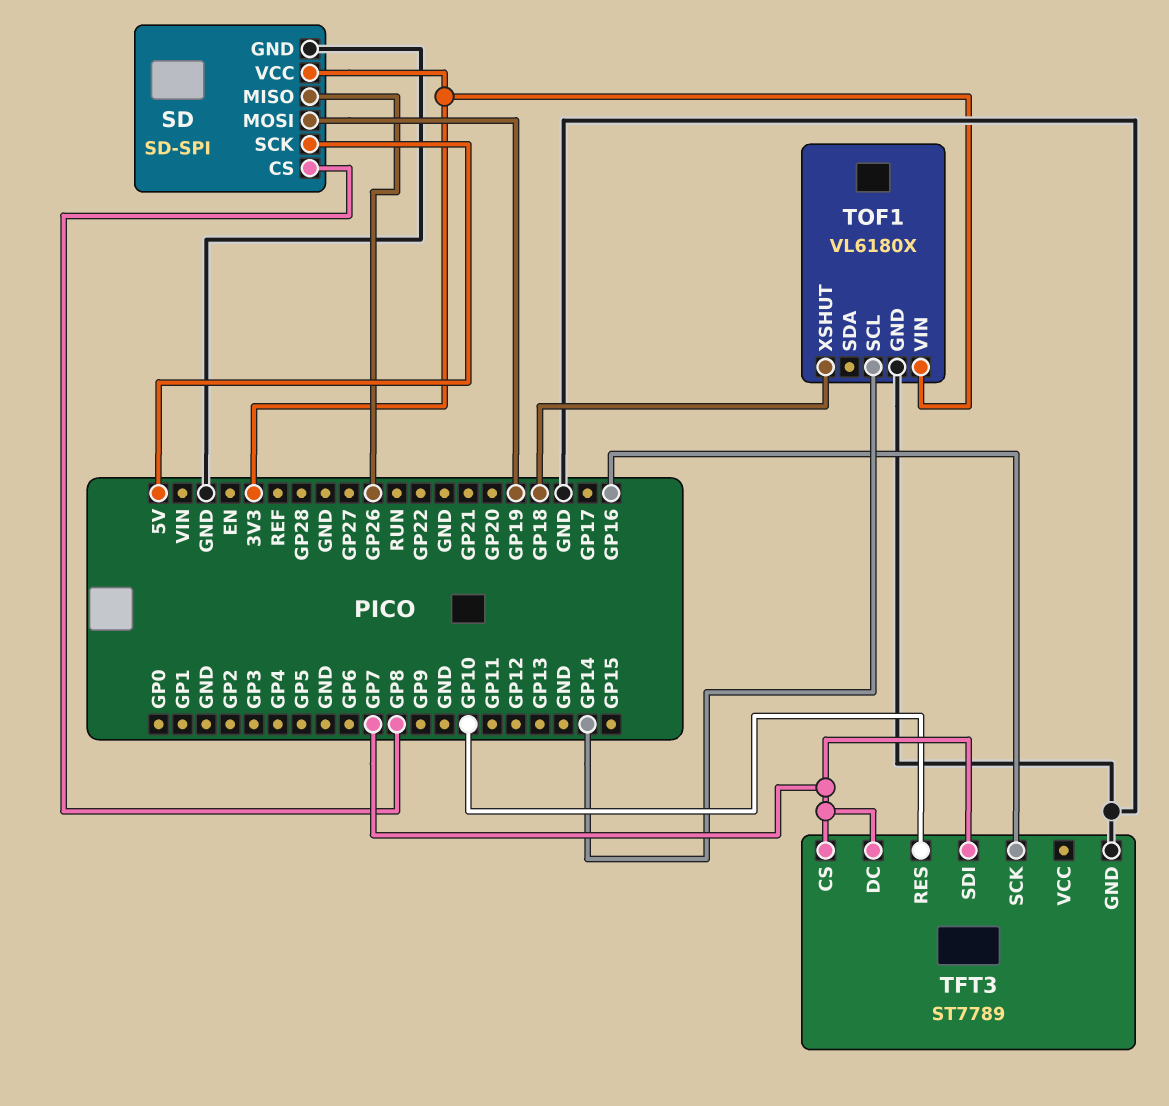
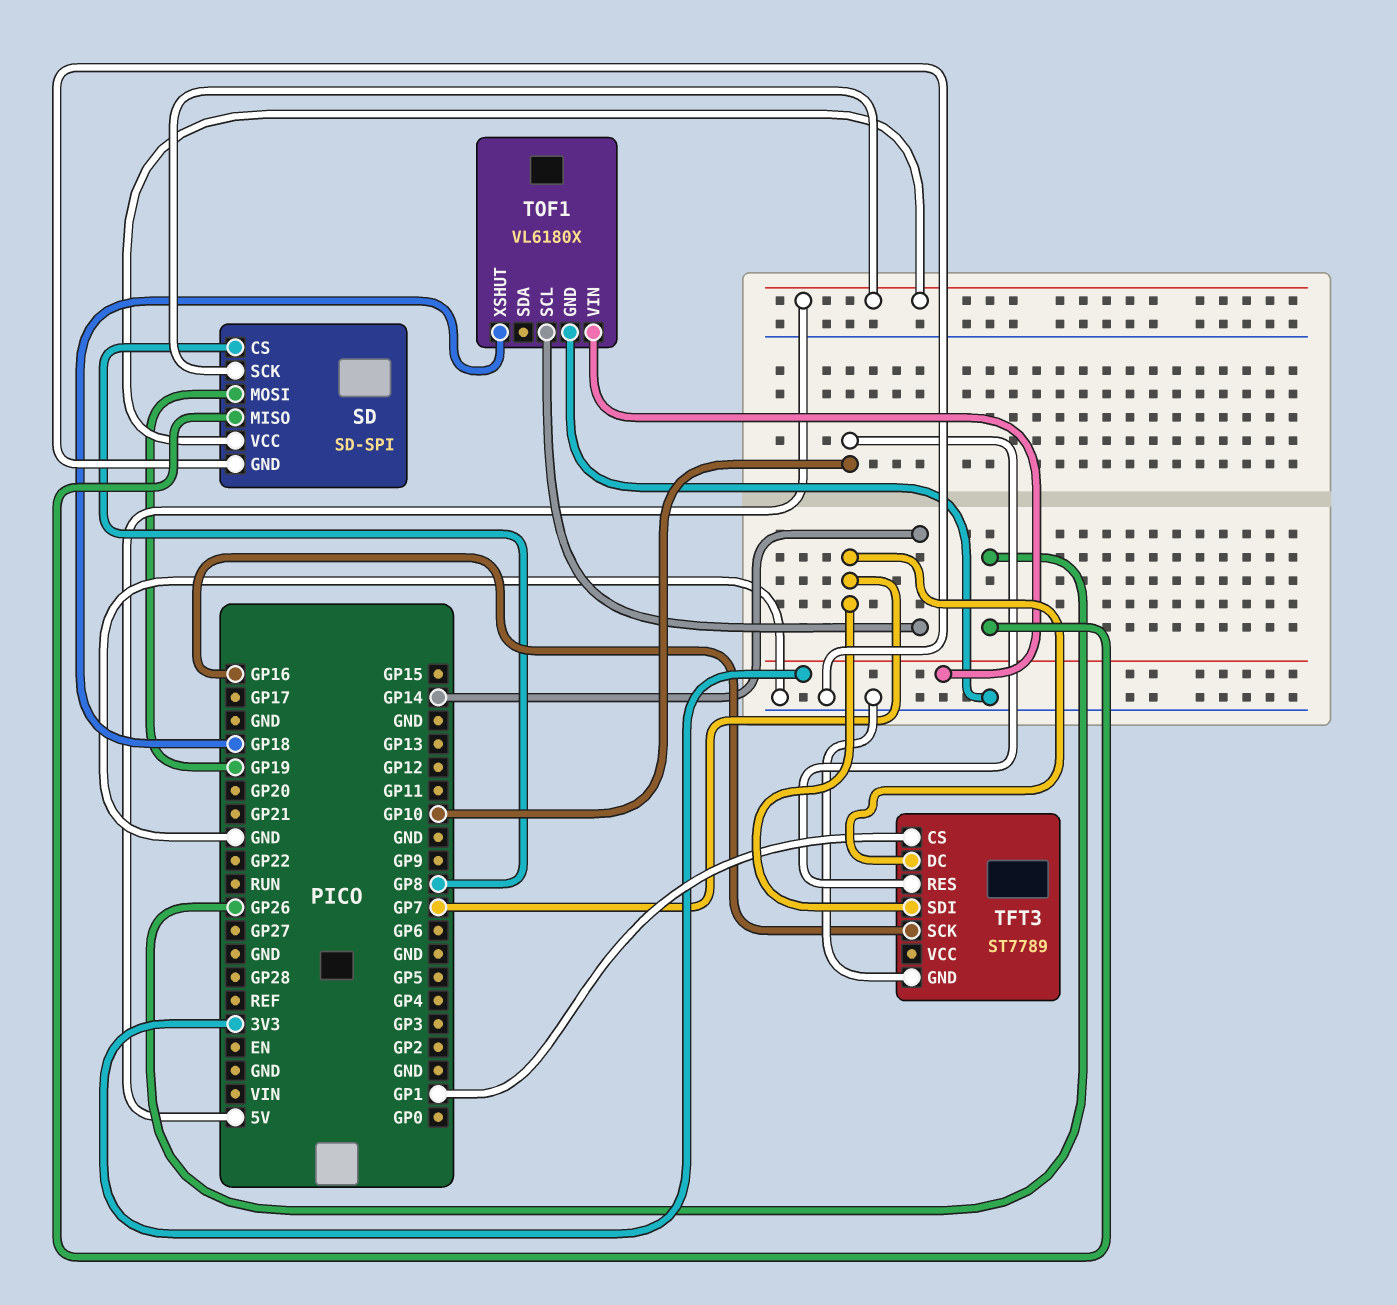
SD pin VCC: 3V3 -> 5V
TFT3 pin CS: GP7 -> GP1

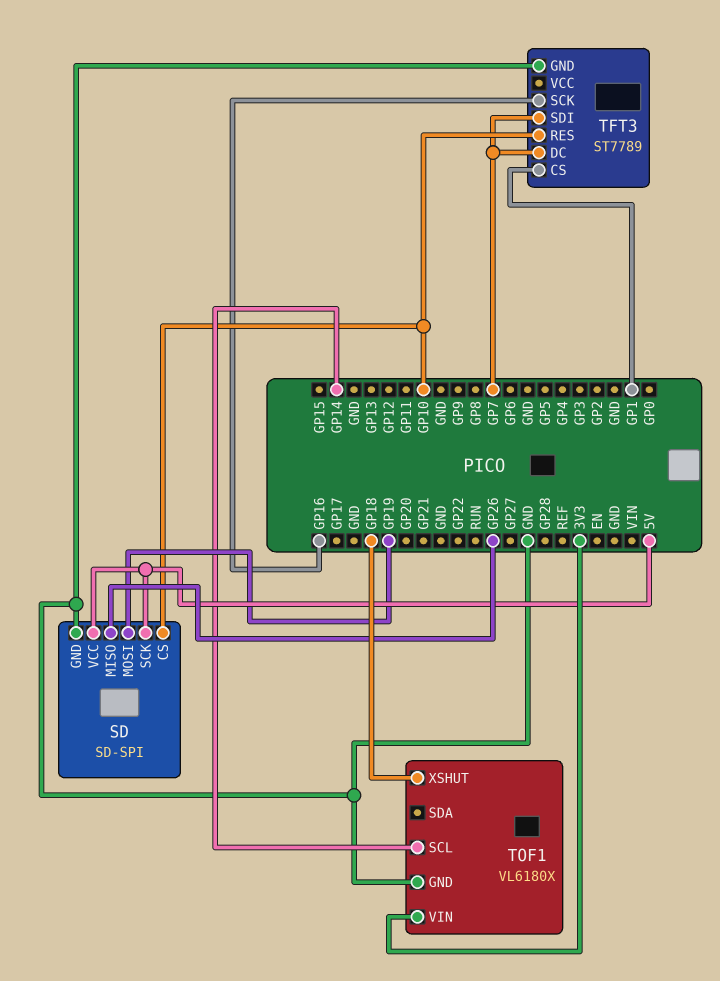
SD pin CS: GP8 -> GP10

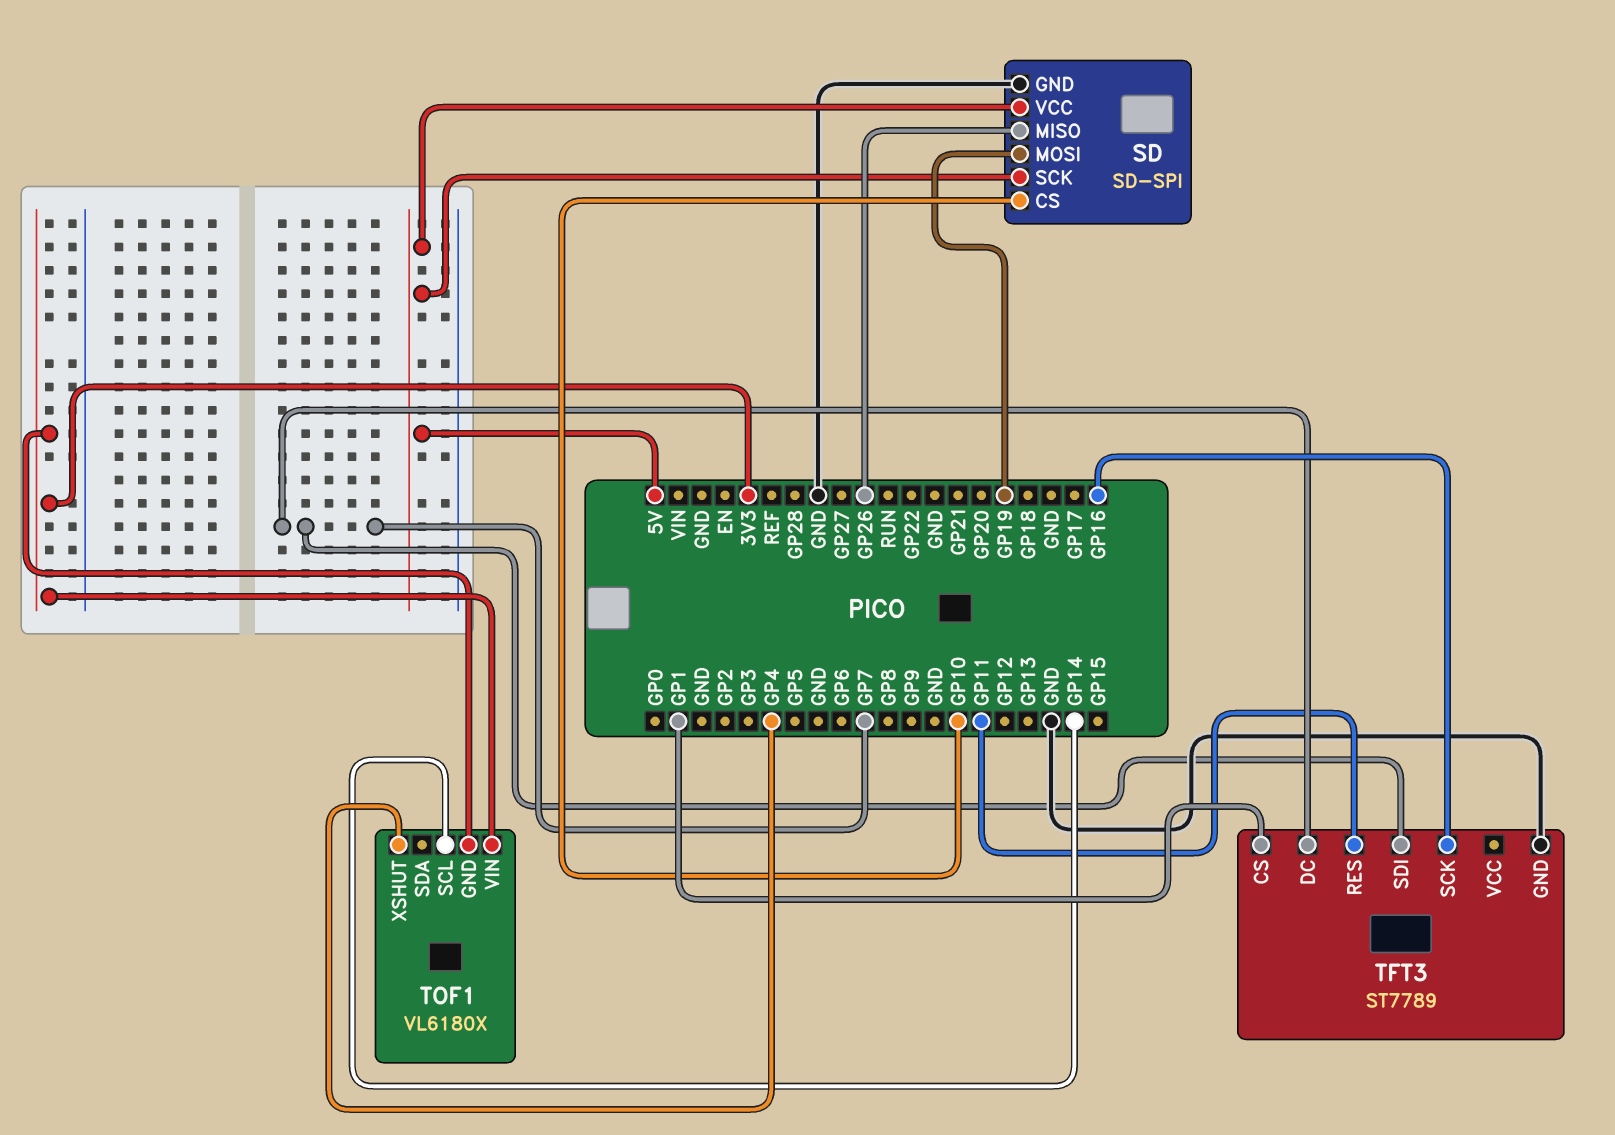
TFT3 pin RES: GP10 -> GP11
TOF1 pin GND: GND -> 3V3
TOF1 pin XSHUT: GP18 -> GP4

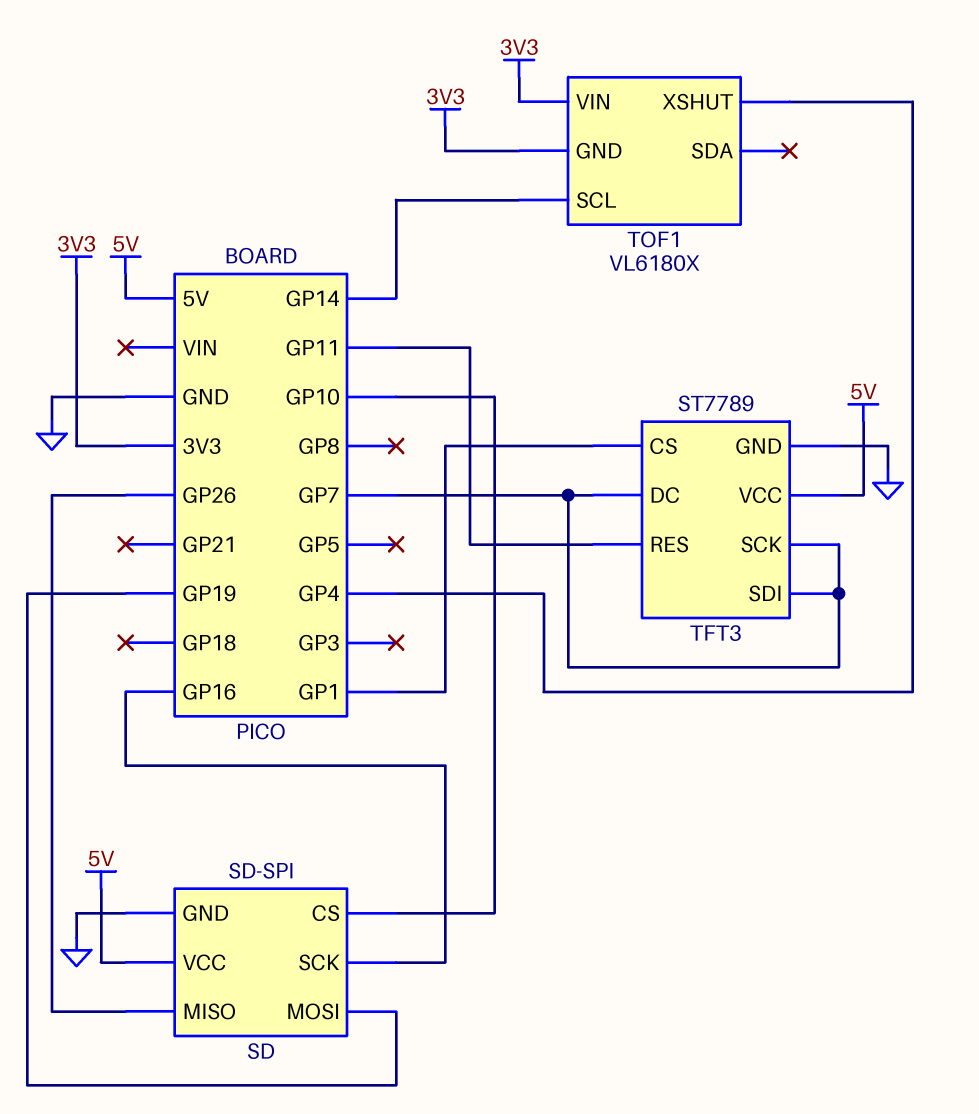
SD pin SCK: 5V -> GP16
TFT3 pin SCK: GP16 -> GP7
TFT3 pin VCC: none -> 5V

